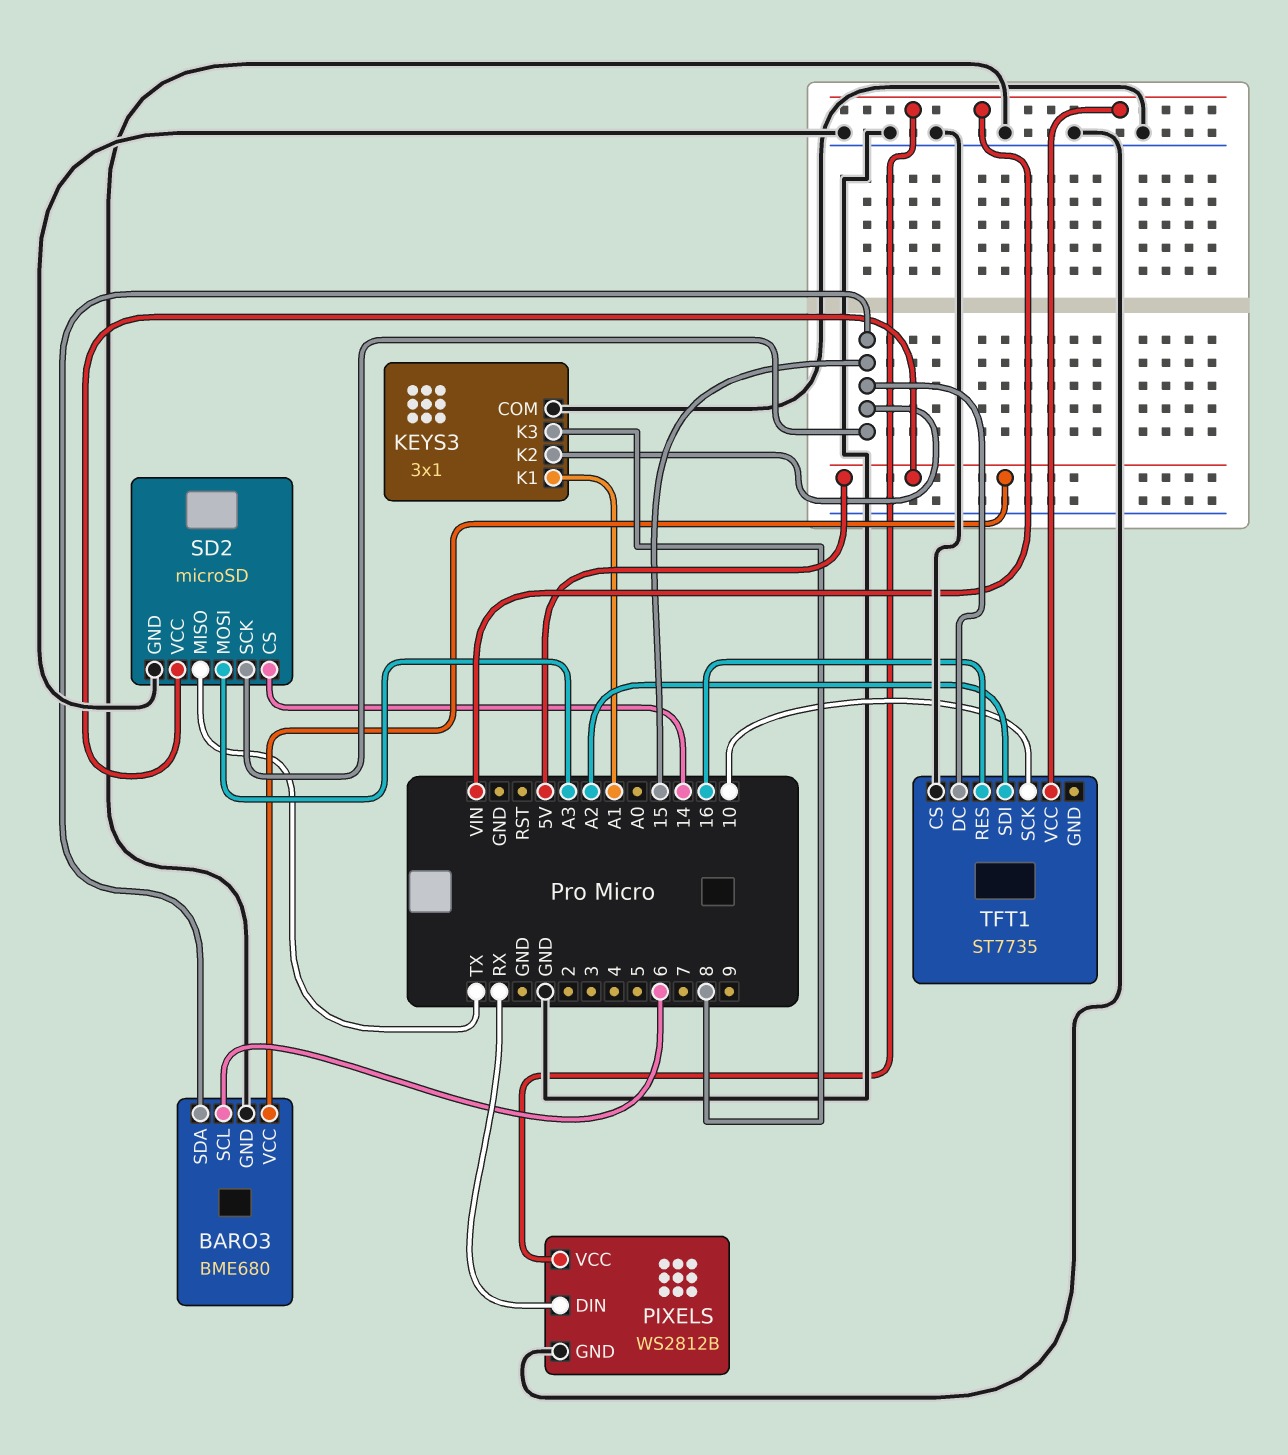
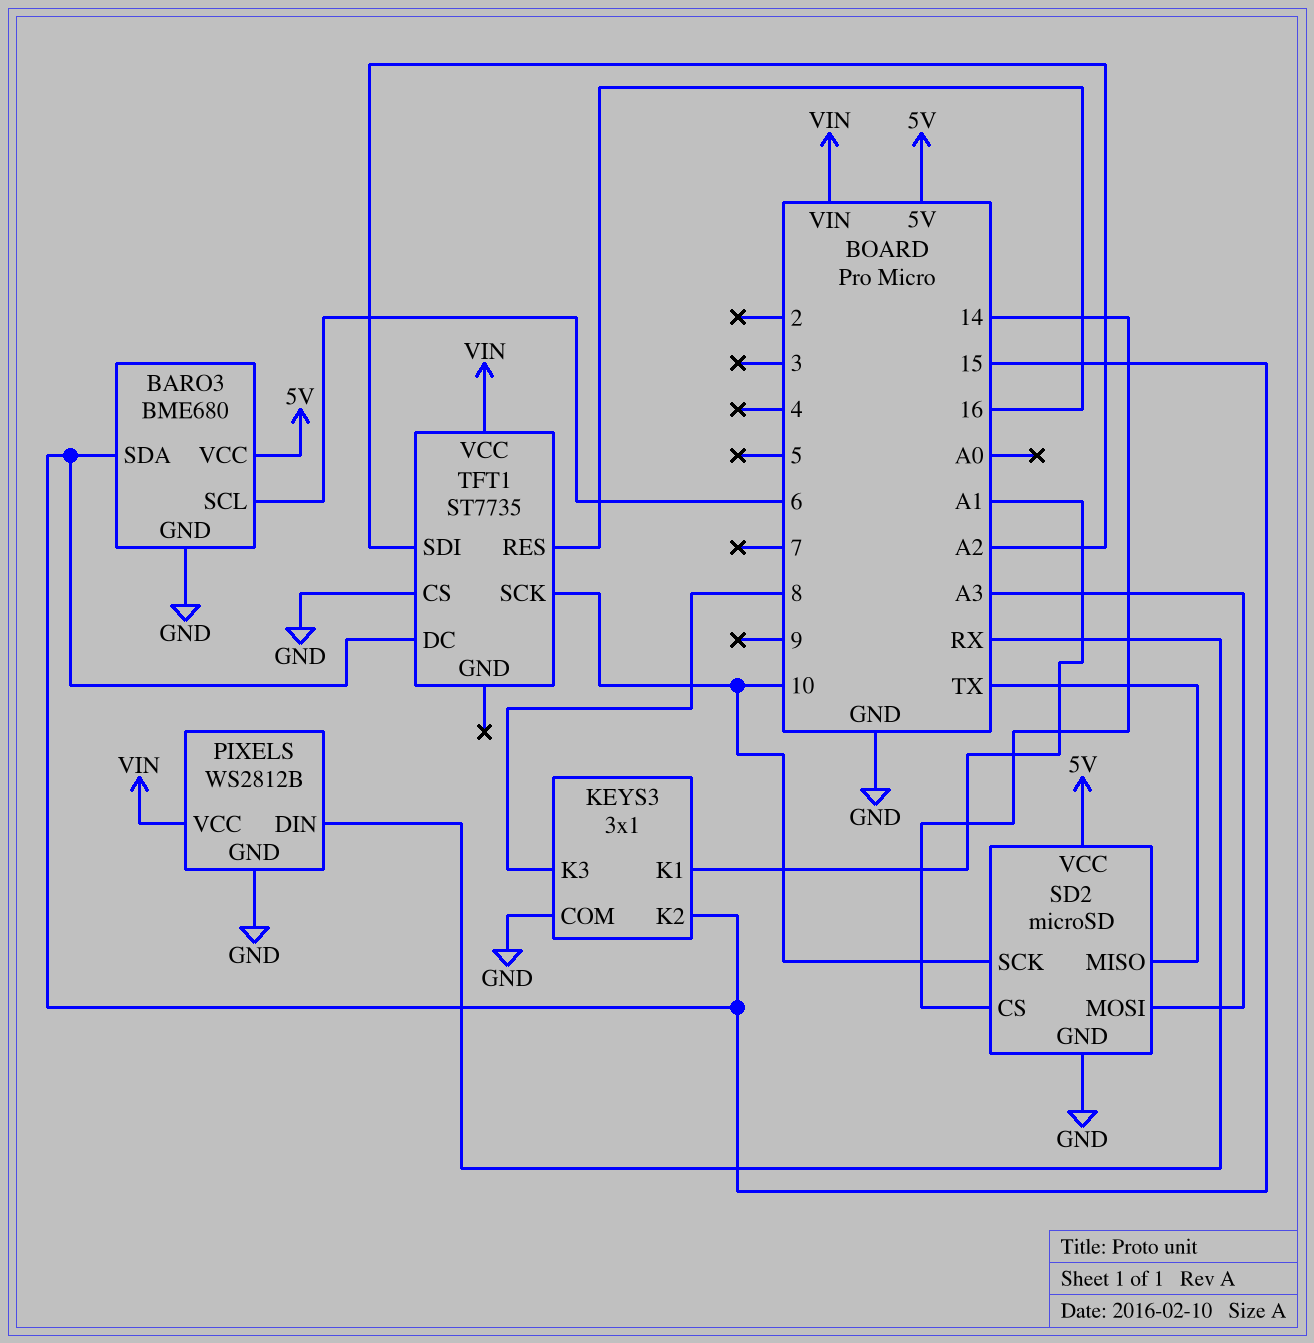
SD2 pin SCK: 15 -> 10

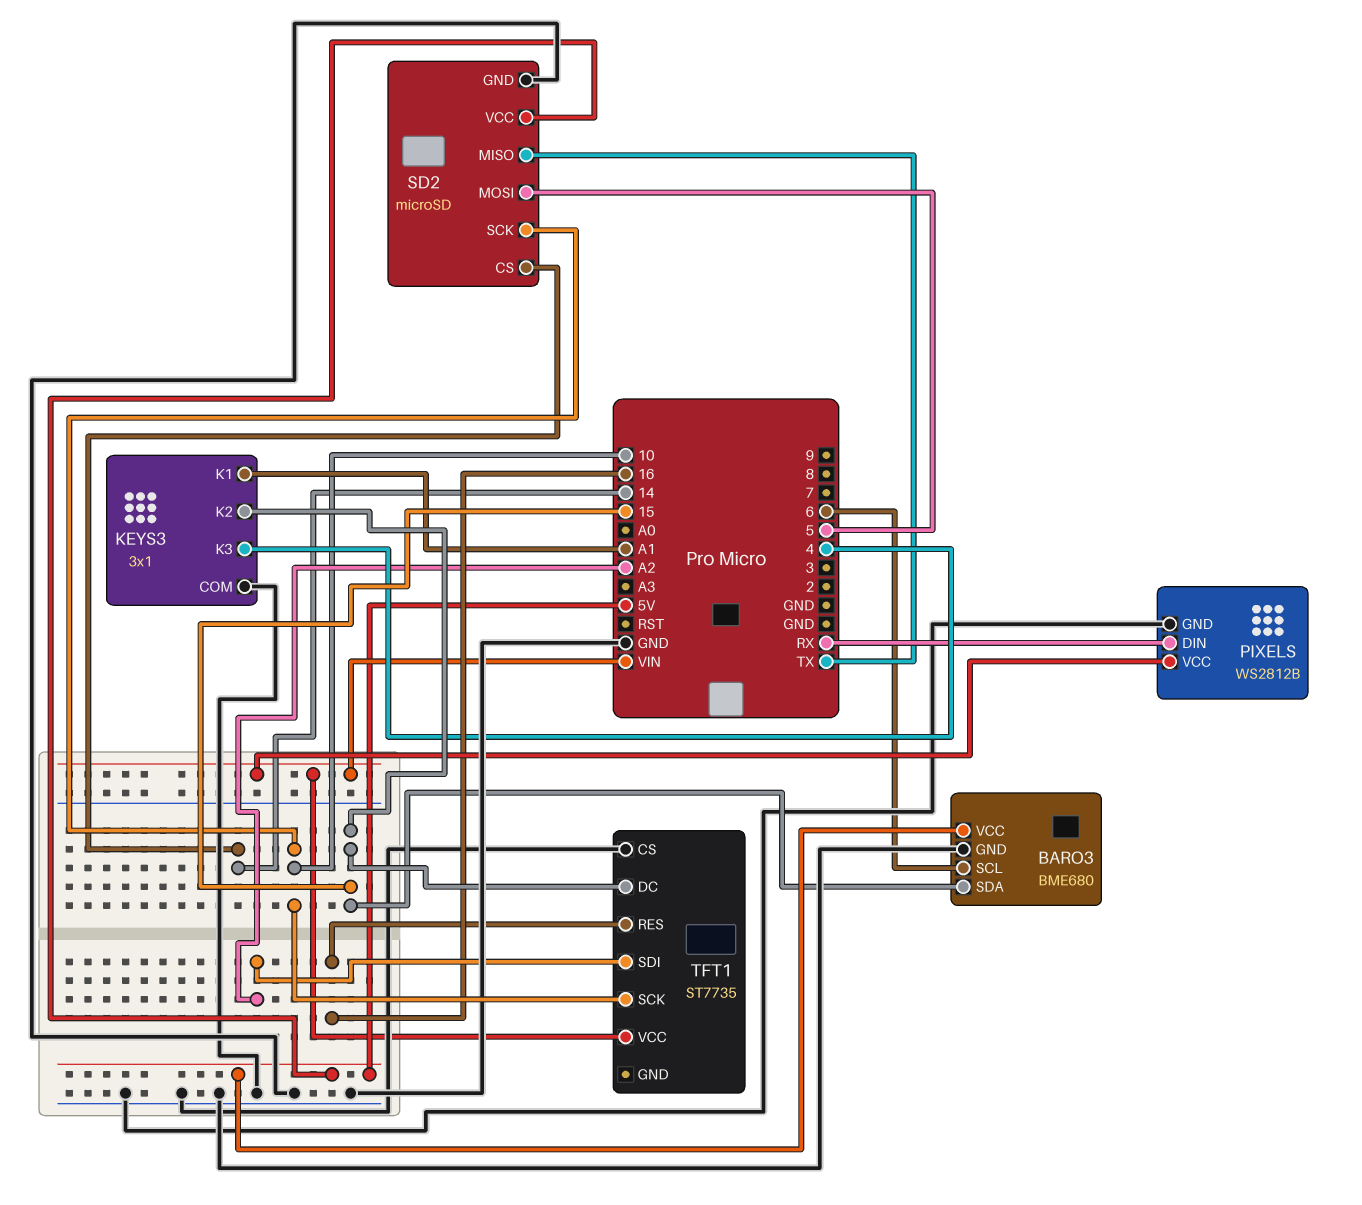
KEYS3 pin K3: 8 -> 4
SD2 pin MOSI: A3 -> 5

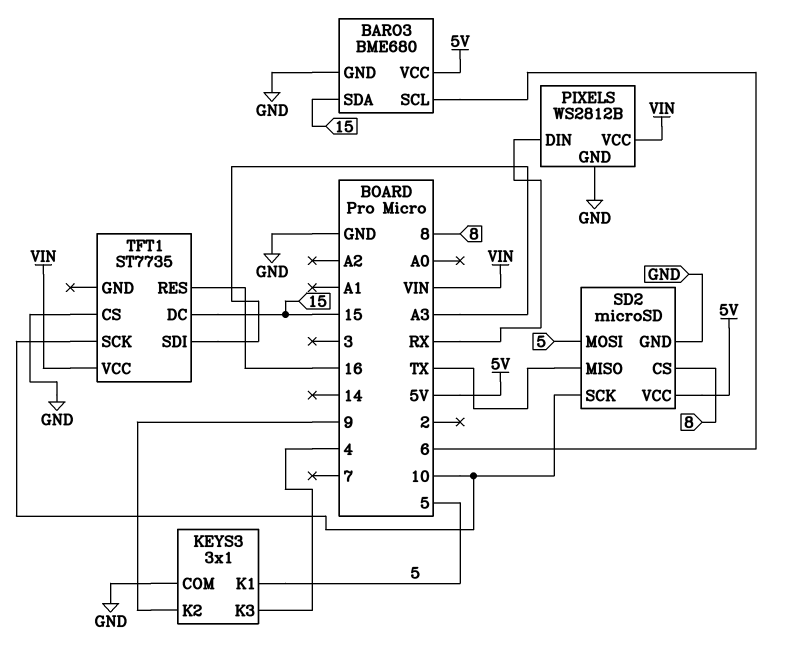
KEYS3 pin K1: A1 -> 5
KEYS3 pin K2: 15 -> 9
SD2 pin CS: 14 -> 8
TFT1 pin SDI: A2 -> A3

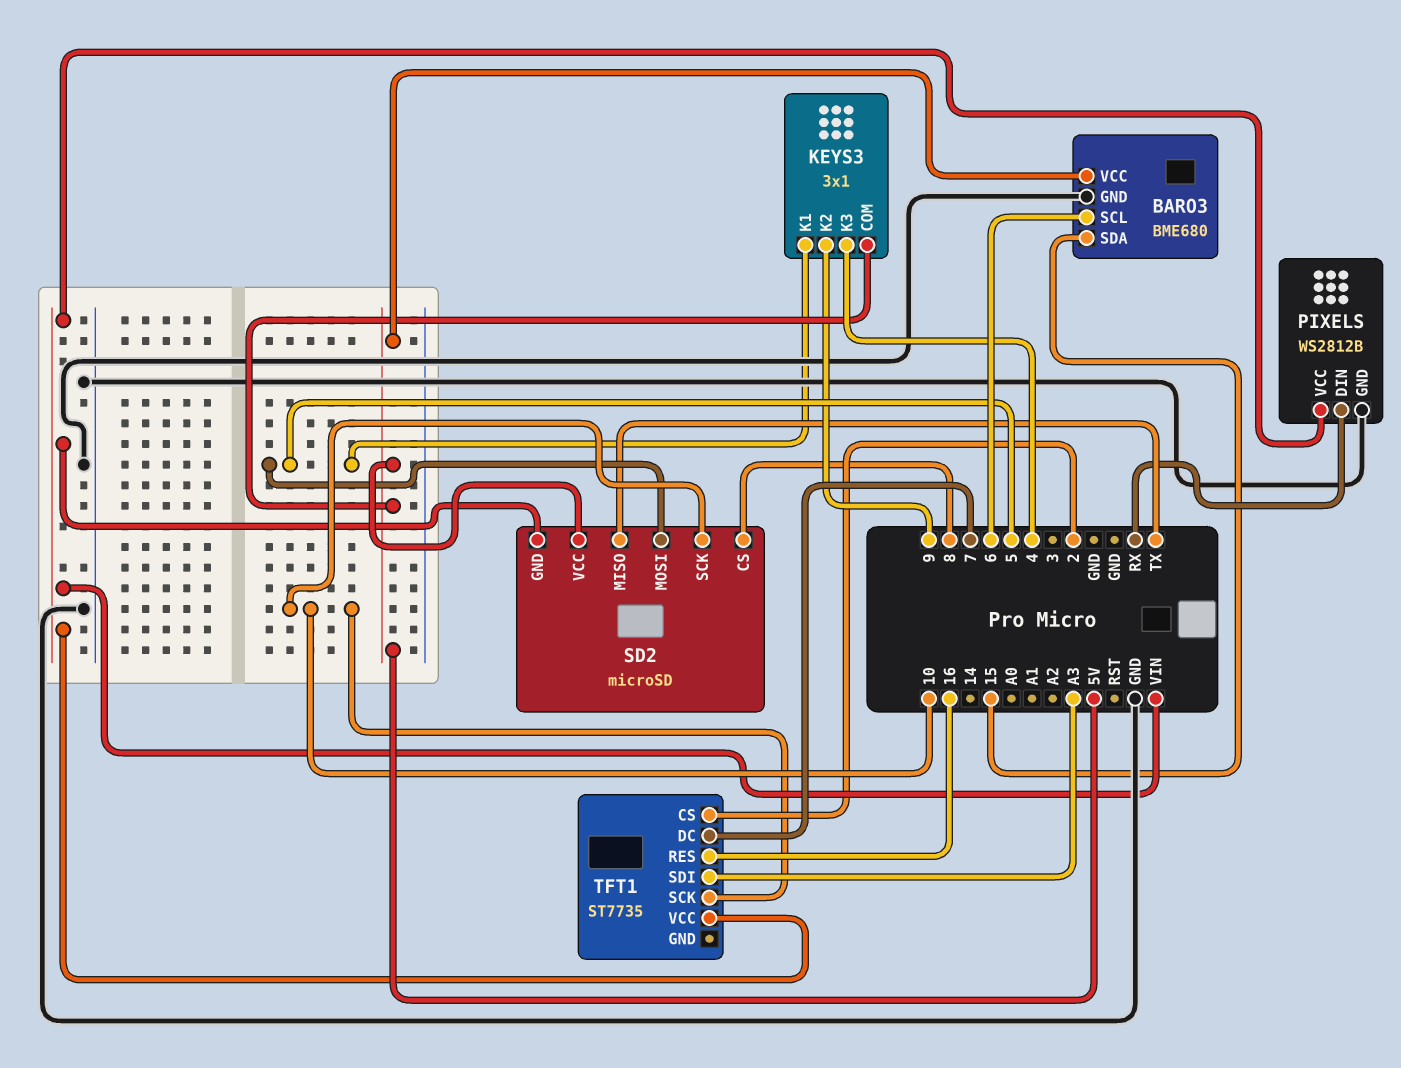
KEYS3 pin COM: GND -> 5V
SD2 pin GND: GND -> VIN
TFT1 pin CS: GND -> 2
TFT1 pin DC: 15 -> 7

